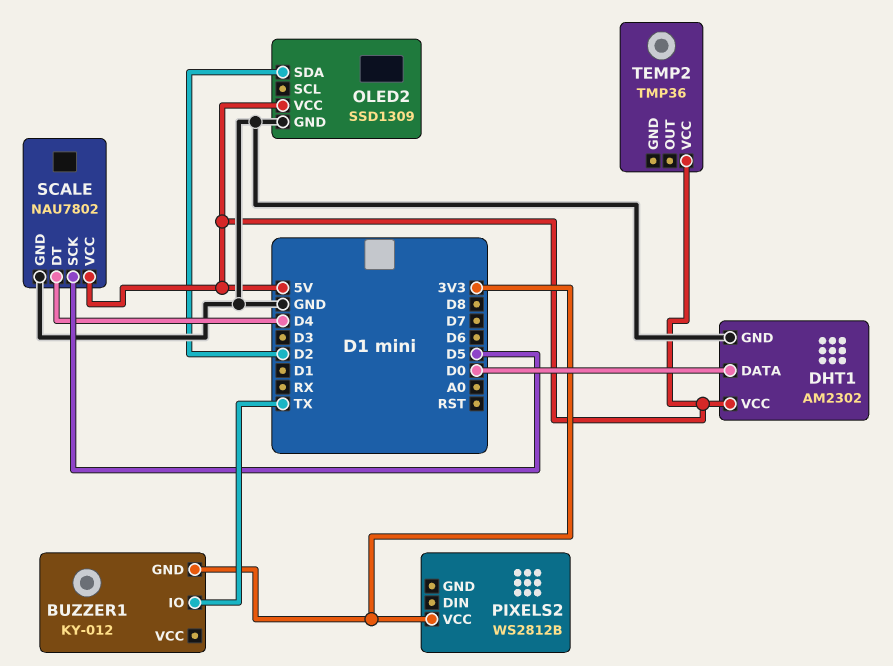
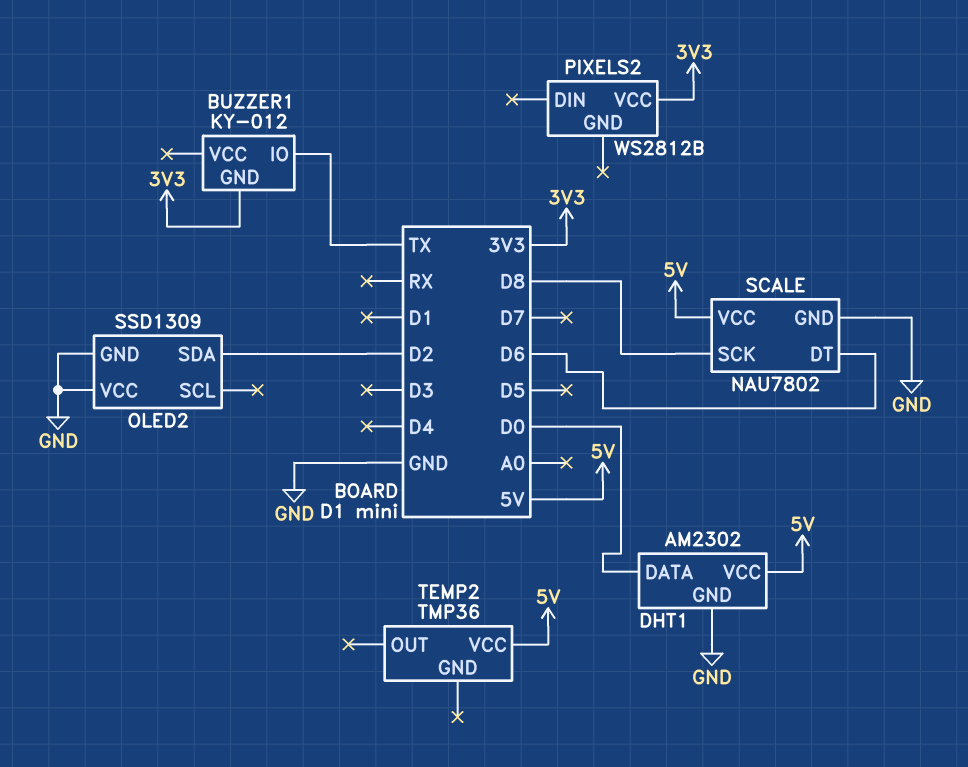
OLED2 pin VCC: 5V -> GND
SCALE pin DT: D4 -> D6
SCALE pin SCK: D5 -> D8

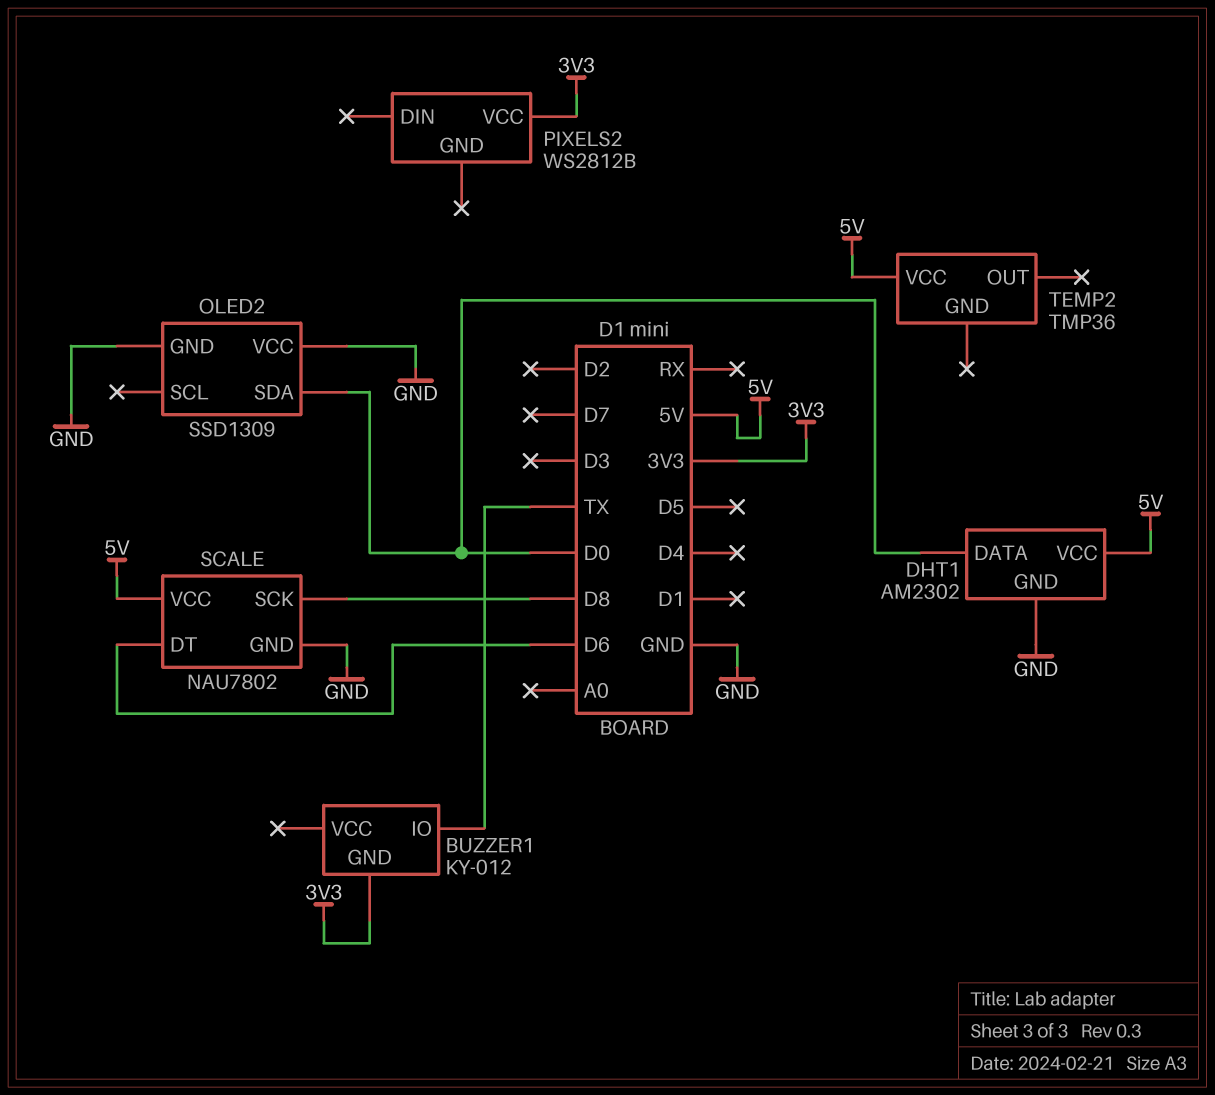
OLED2 pin SDA: D2 -> D0

